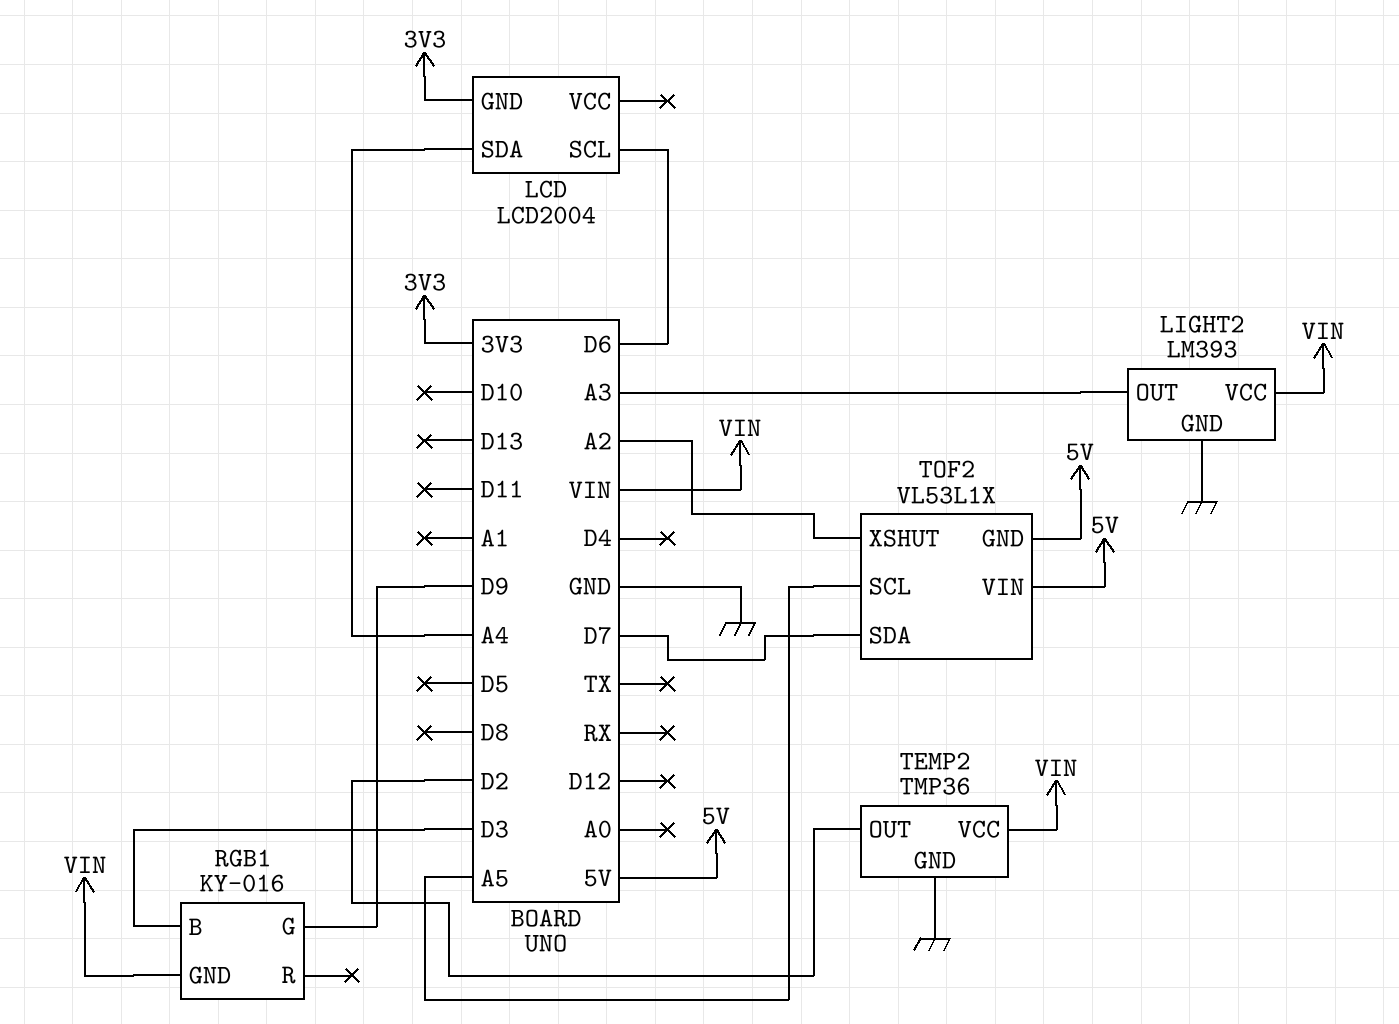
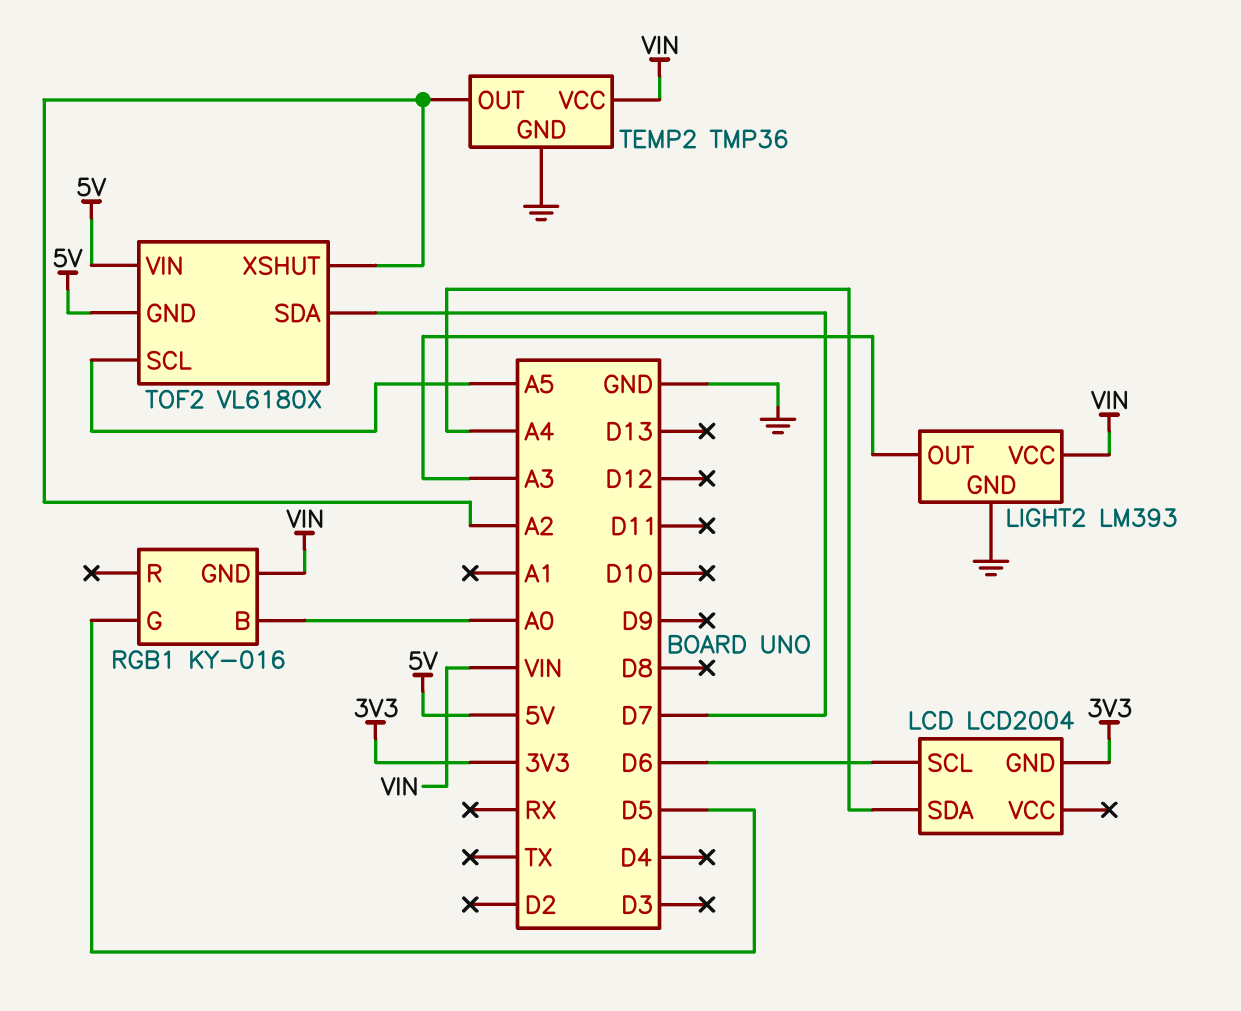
RGB1 pin B: D3 -> A0
RGB1 pin G: D9 -> D5
TEMP2 pin OUT: D2 -> A2
TOF2: VL53L1X -> VL6180X

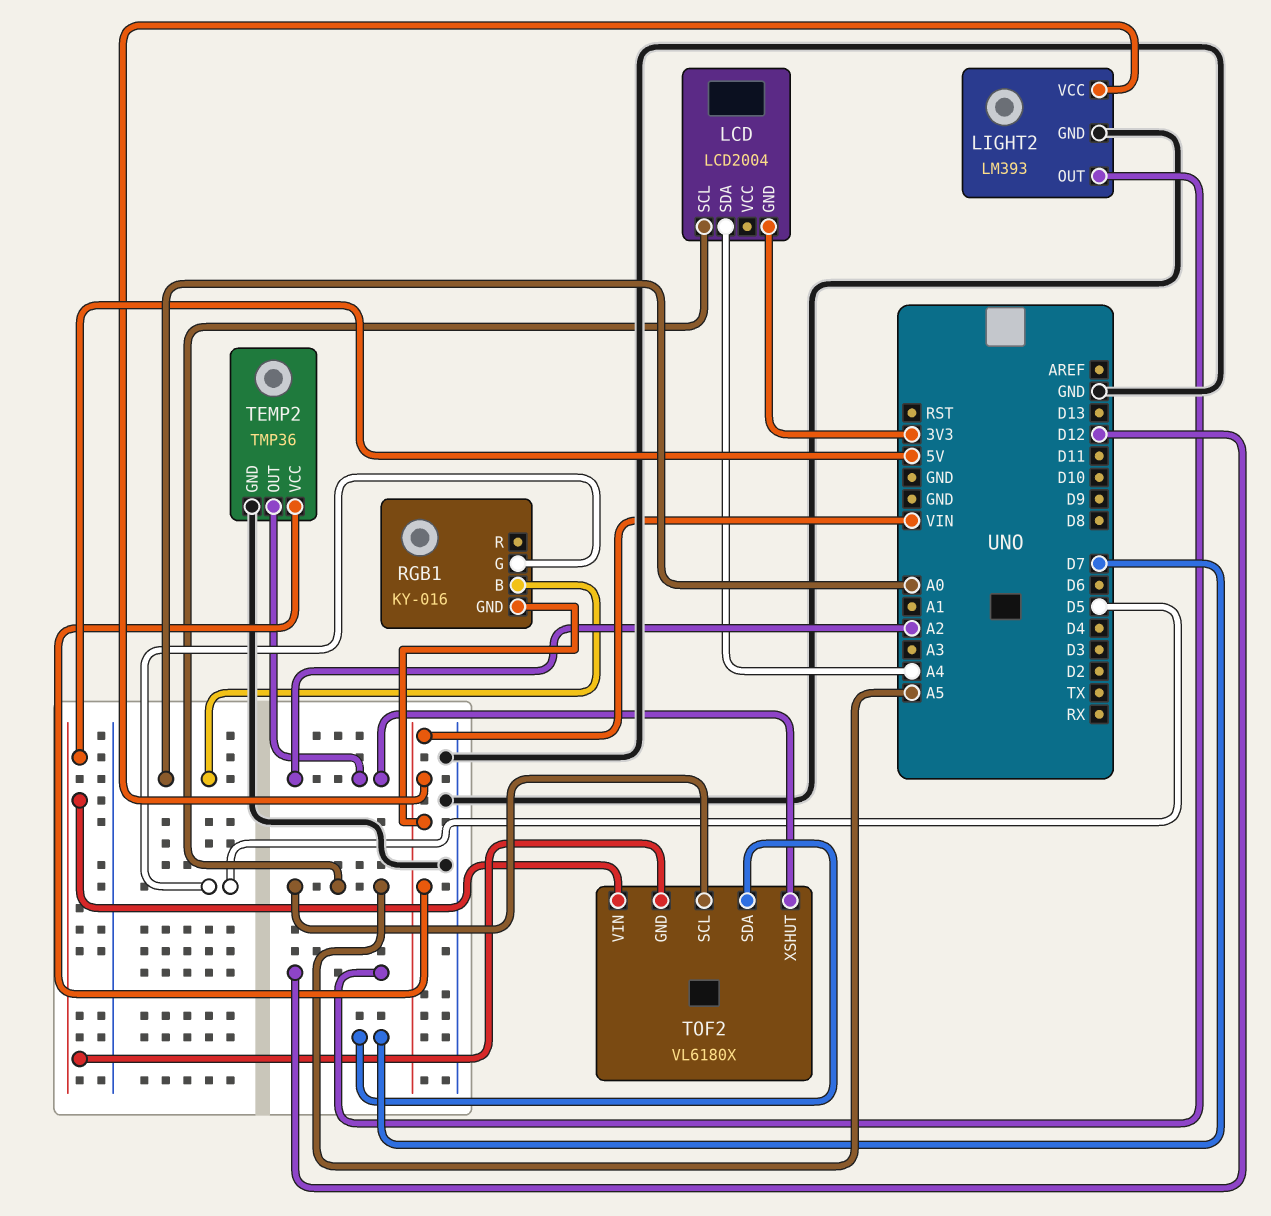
LCD pin SCL: D6 -> A5
LIGHT2 pin OUT: A3 -> D12

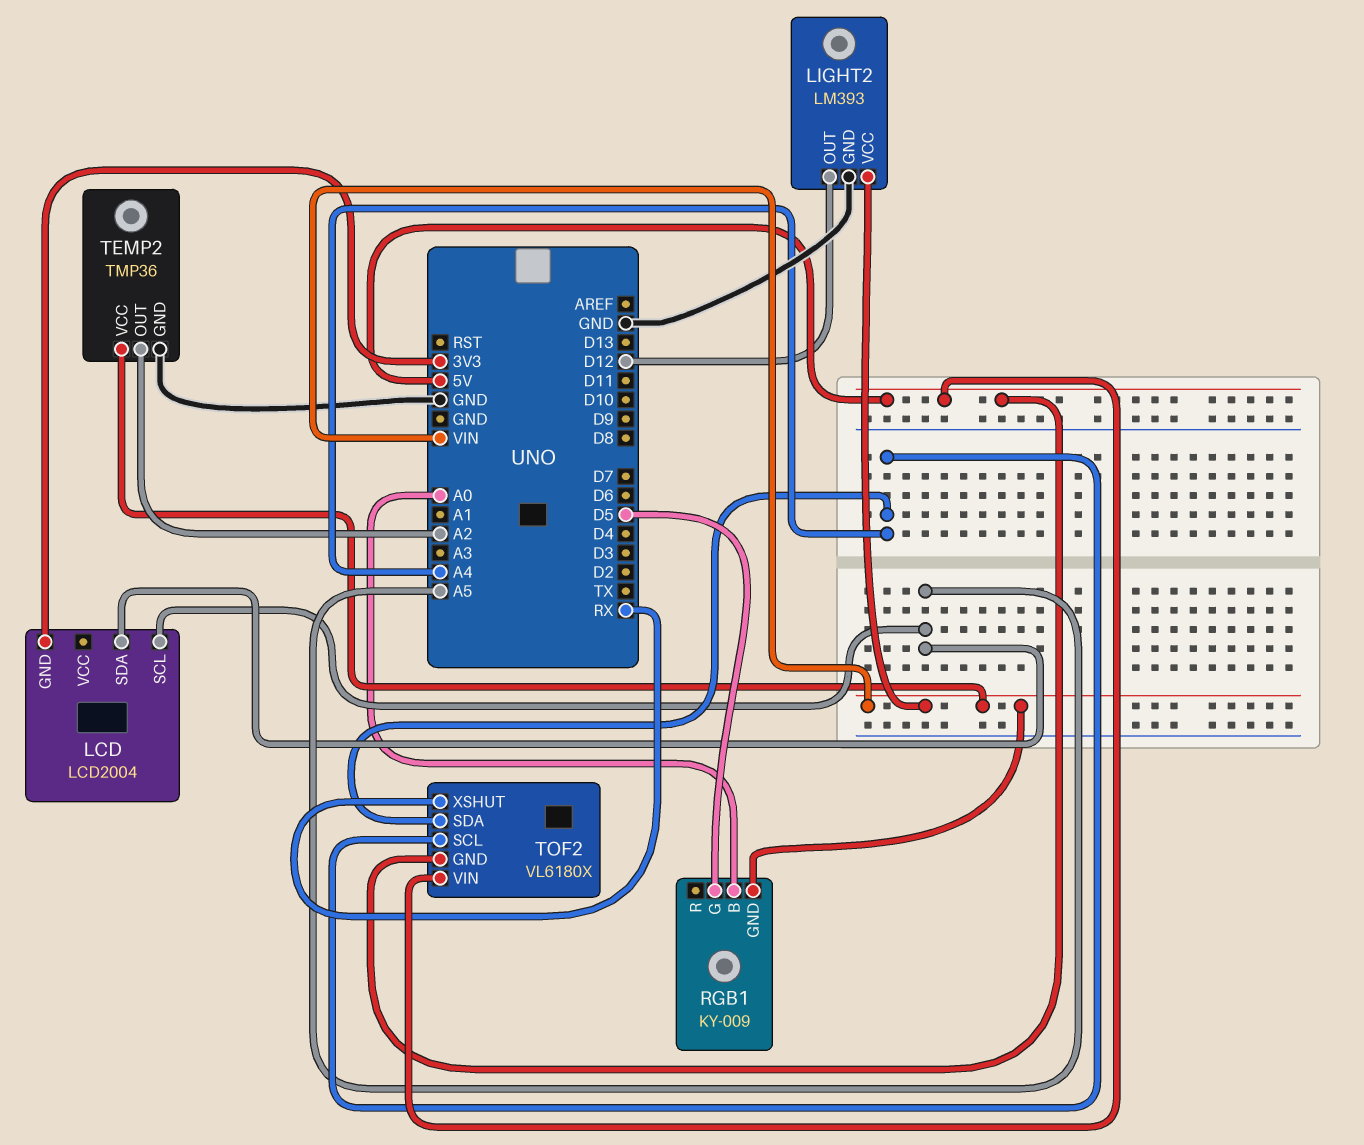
LCD pin SDA: A4 -> A5
RGB1: KY-016 -> KY-009
TOF2 pin SCL: A5 -> A4
TOF2 pin SDA: D7 -> A4
TOF2 pin XSHUT: A2 -> RX

